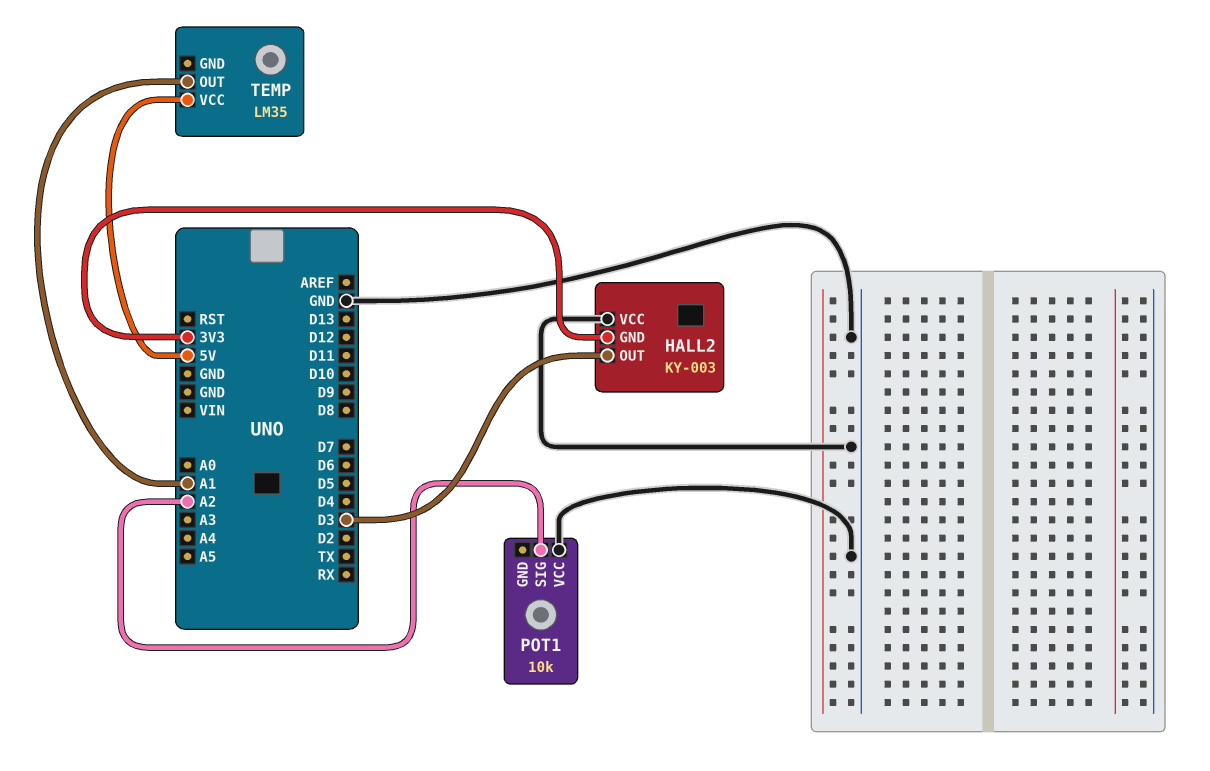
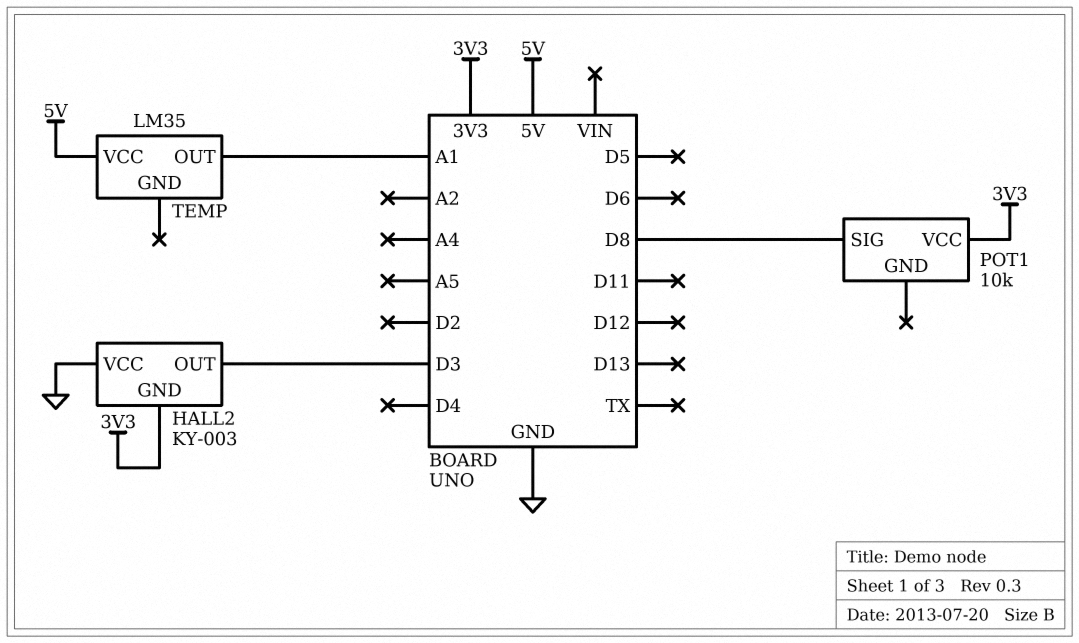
POT1 pin SIG: A2 -> D8
POT1 pin VCC: GND -> 3V3

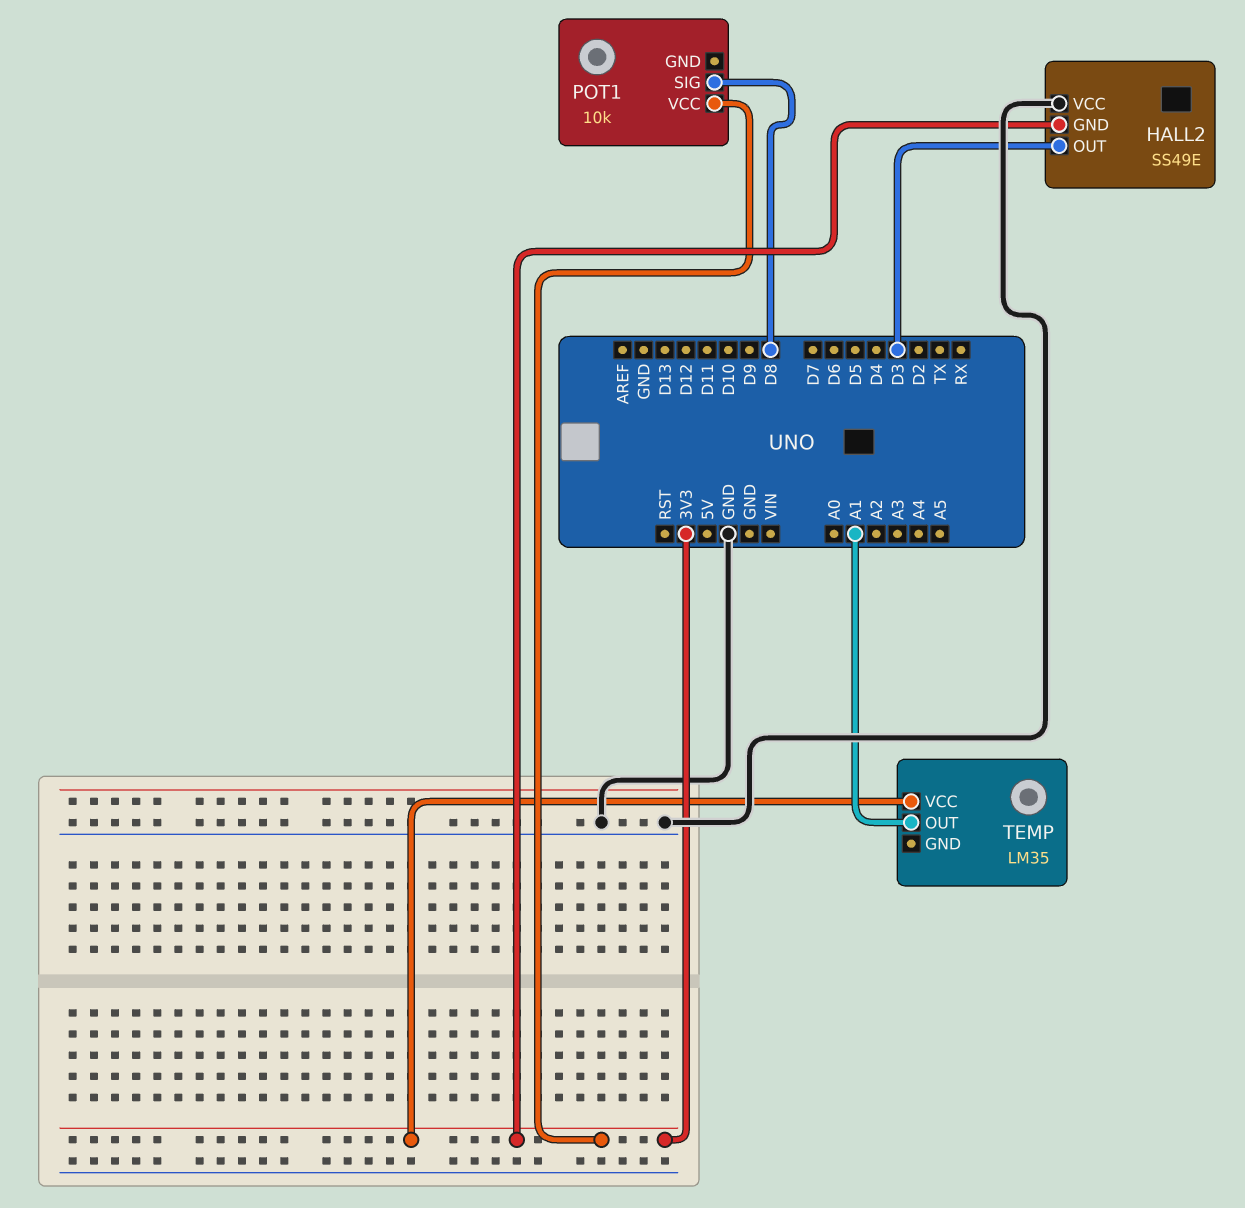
HALL2: KY-003 -> SS49E
TEMP pin VCC: 5V -> 3V3

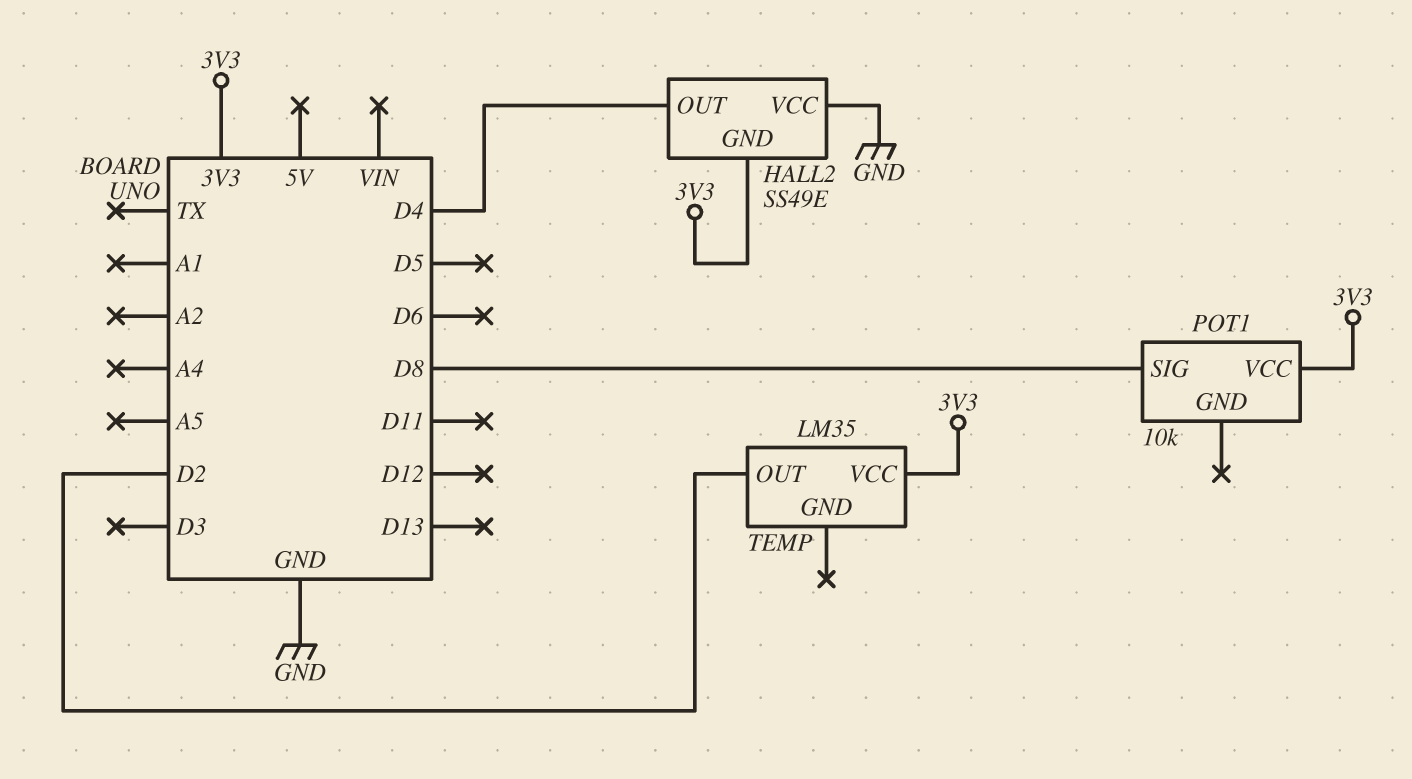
HALL2 pin OUT: D3 -> D4
TEMP pin OUT: A1 -> D2

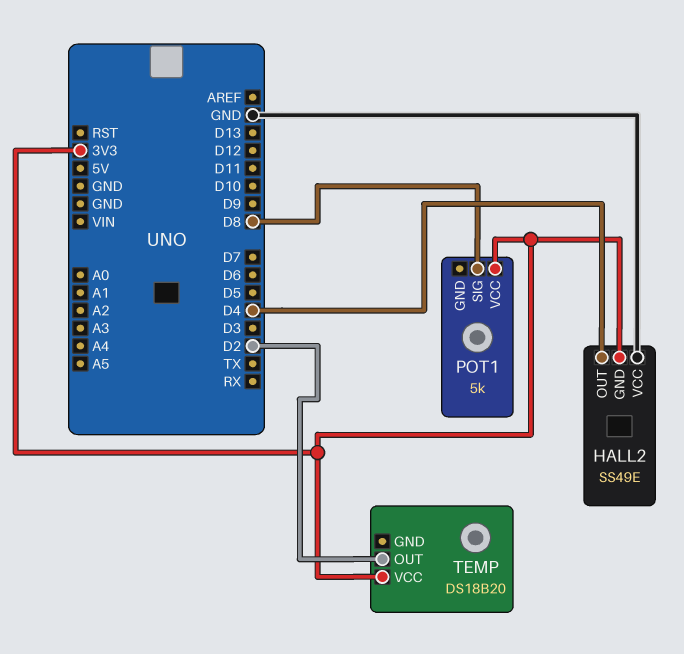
POT1: 10k -> 5k
TEMP: LM35 -> DS18B20

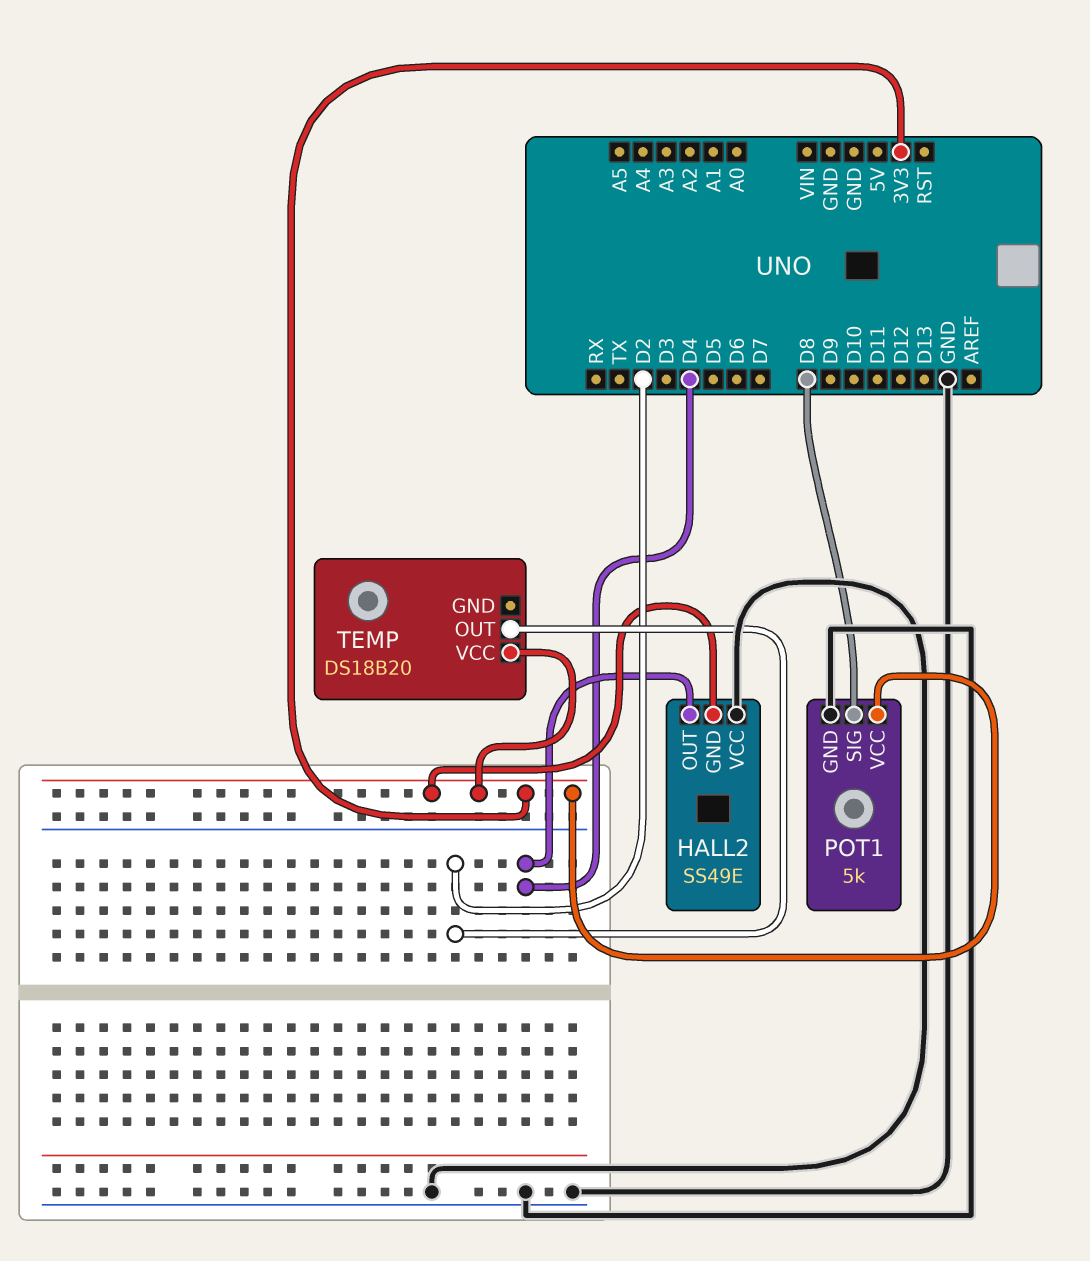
POT1 pin GND: none -> GND

